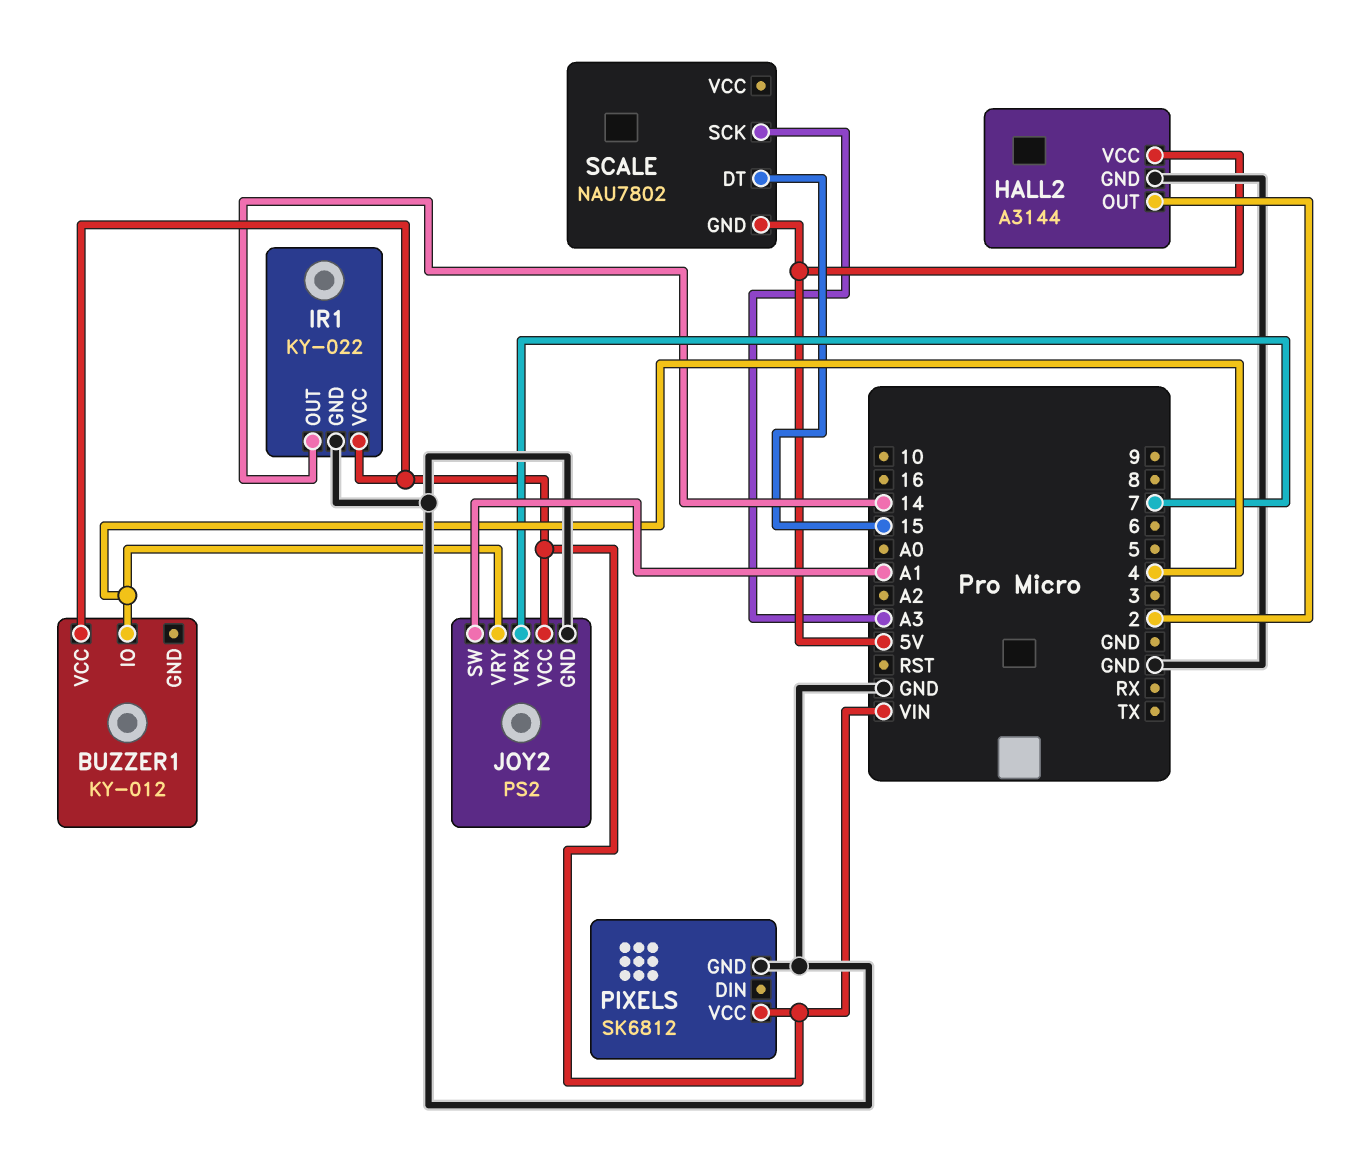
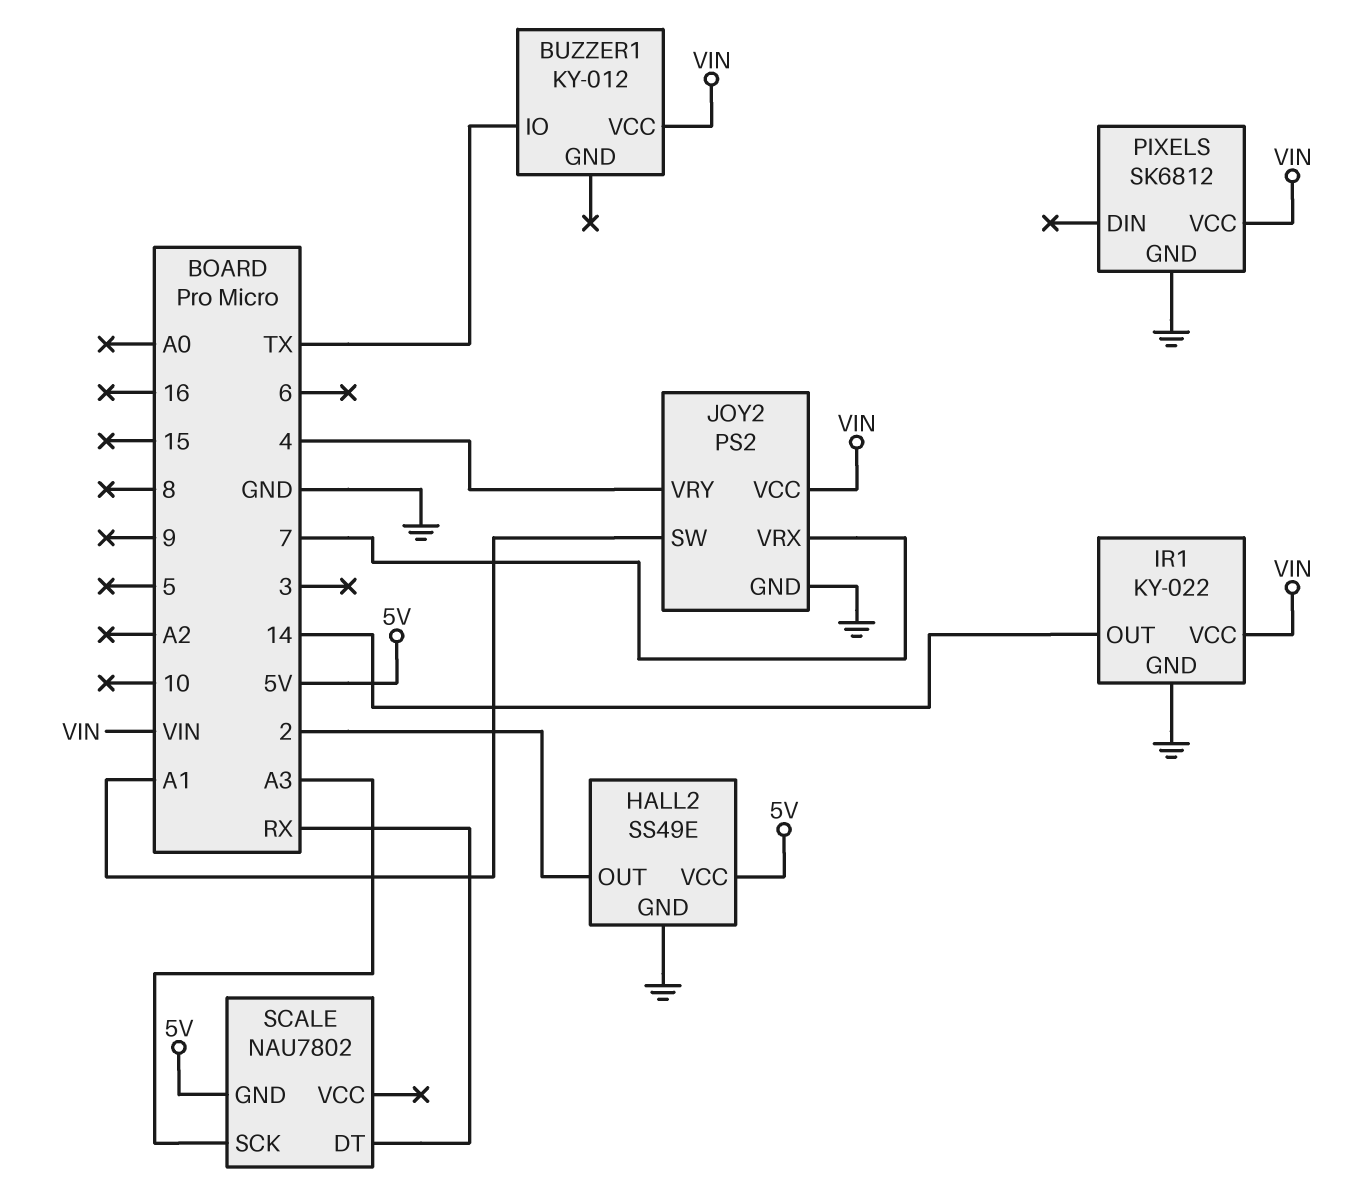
BUZZER1 pin IO: 4 -> TX
HALL2: A3144 -> SS49E
SCALE pin DT: 15 -> RX

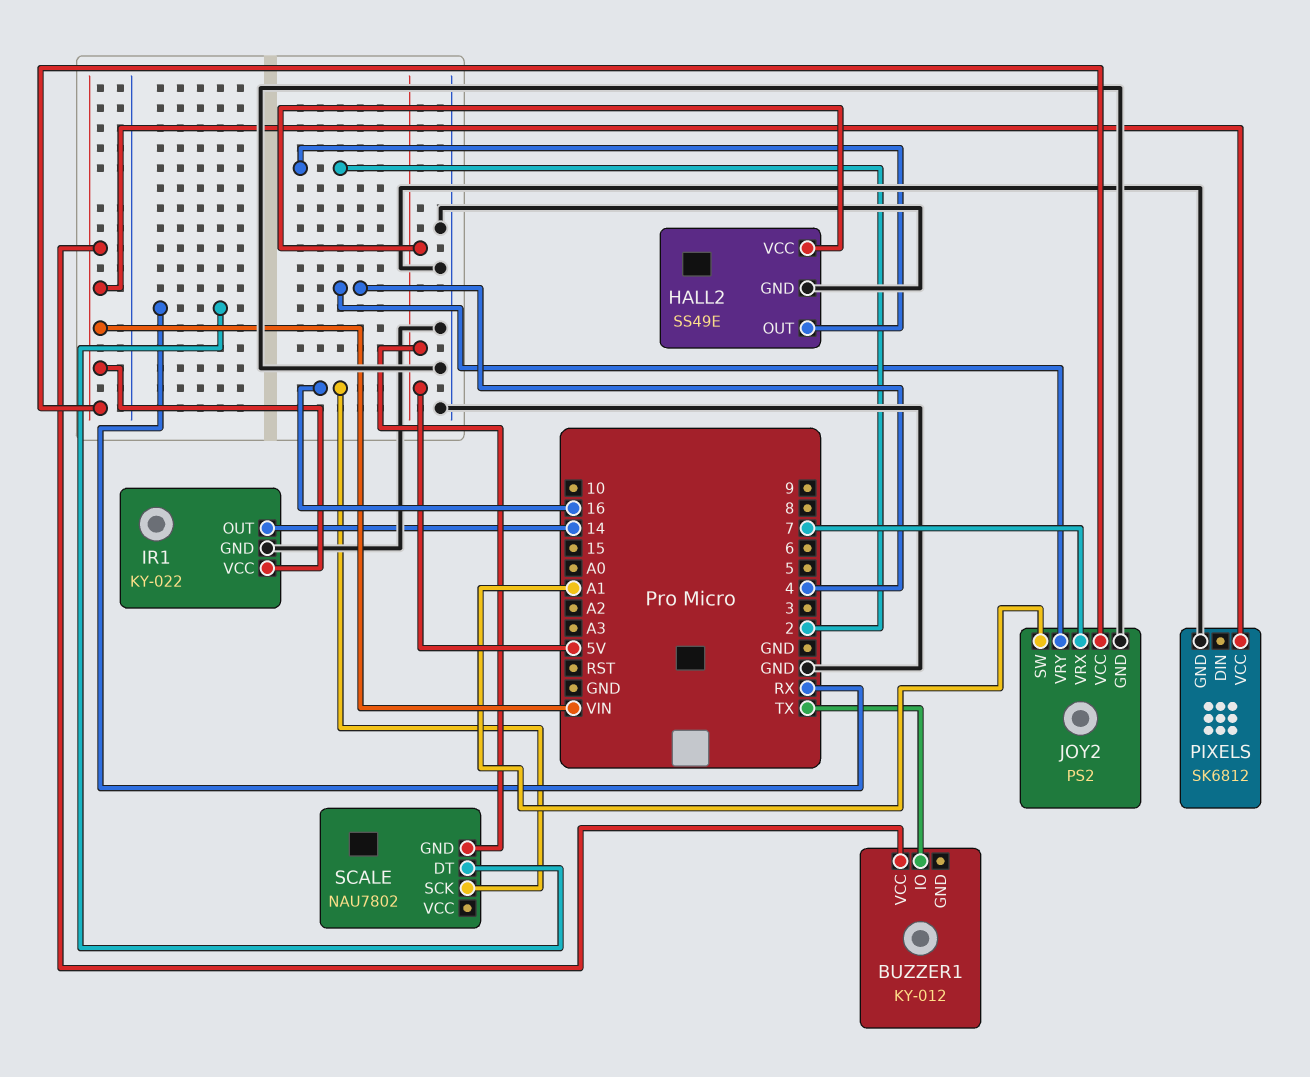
SCALE pin SCK: A3 -> 16

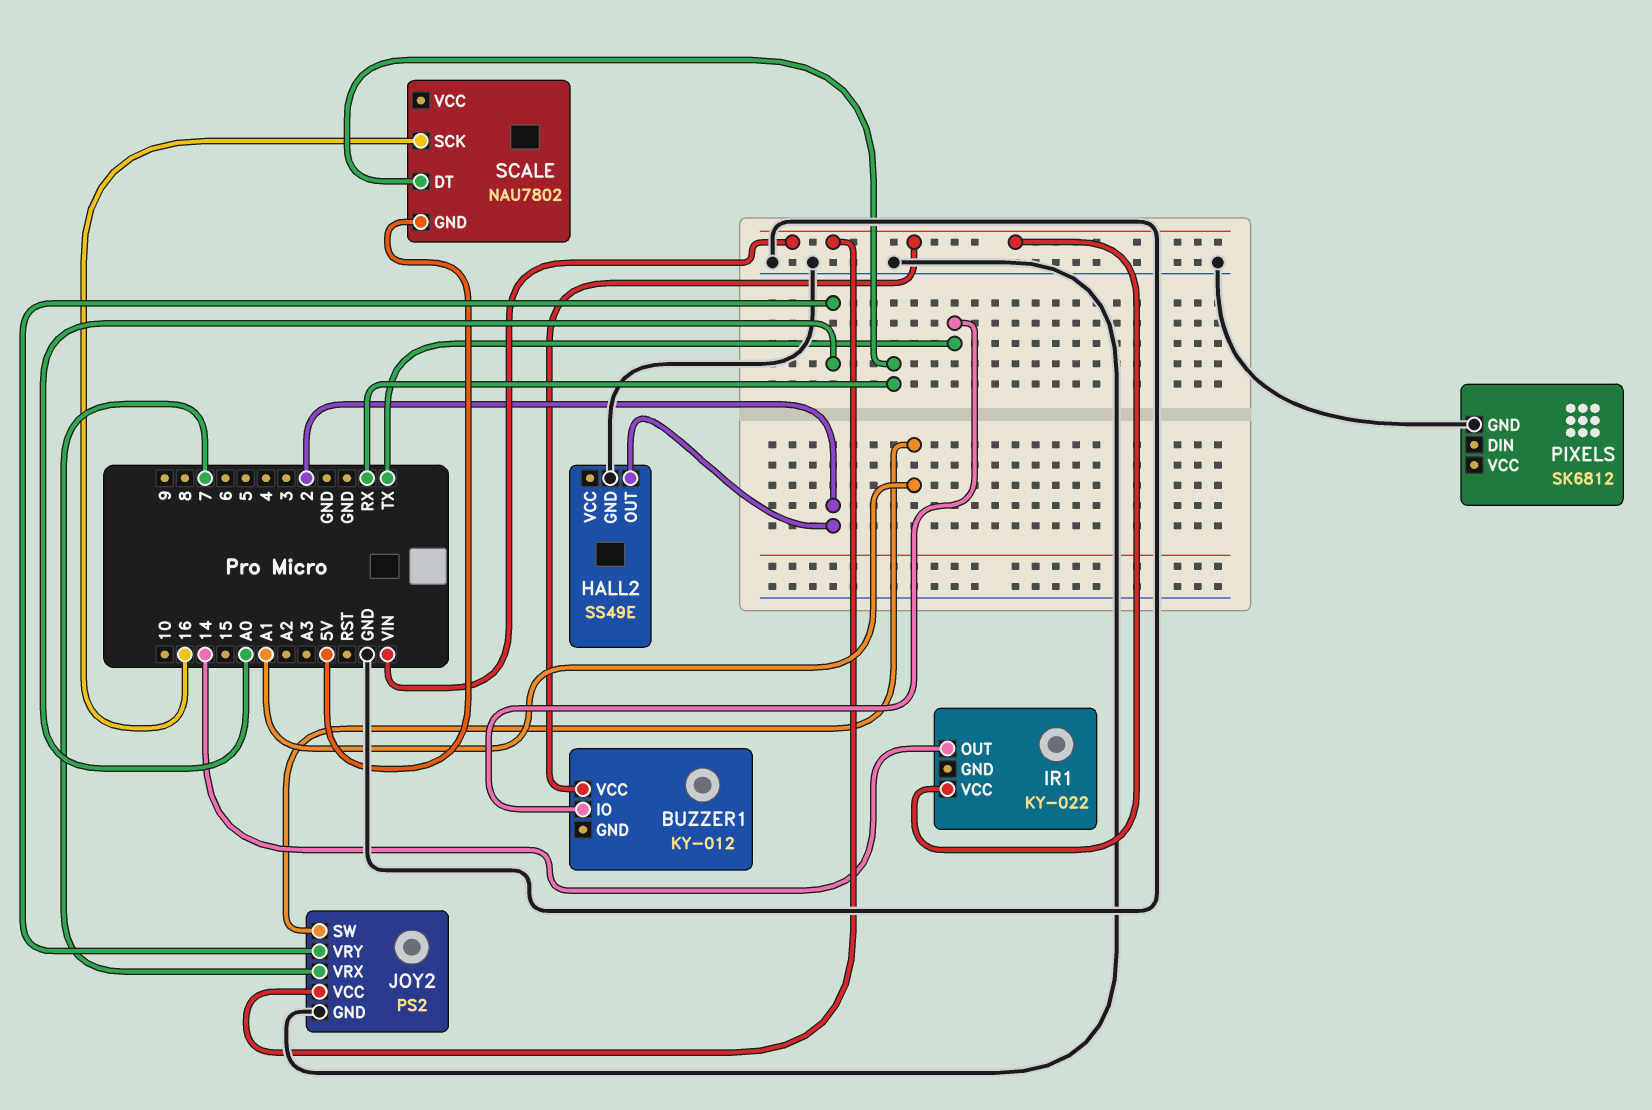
HALL2 pin VCC: 5V -> none
IR1 pin GND: GND -> none
JOY2 pin VRY: 4 -> A0
PIXELS pin VCC: VIN -> none

